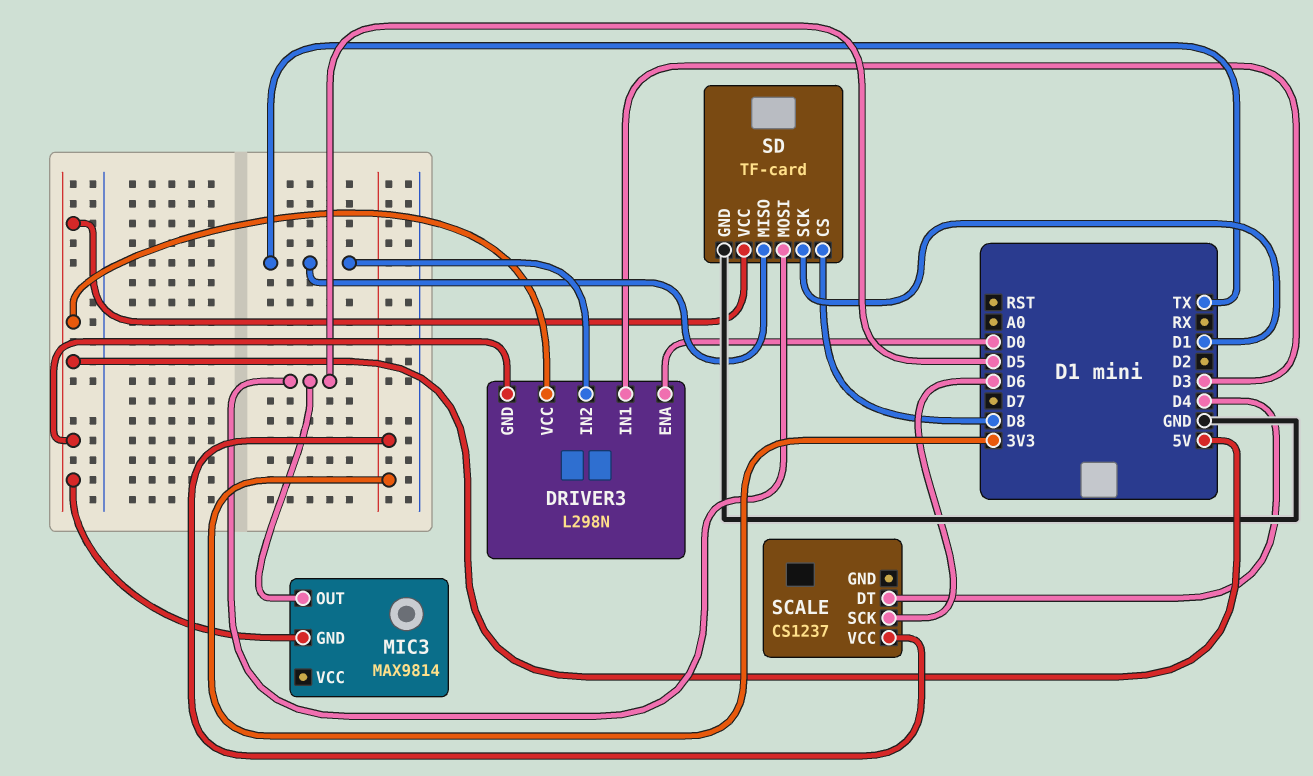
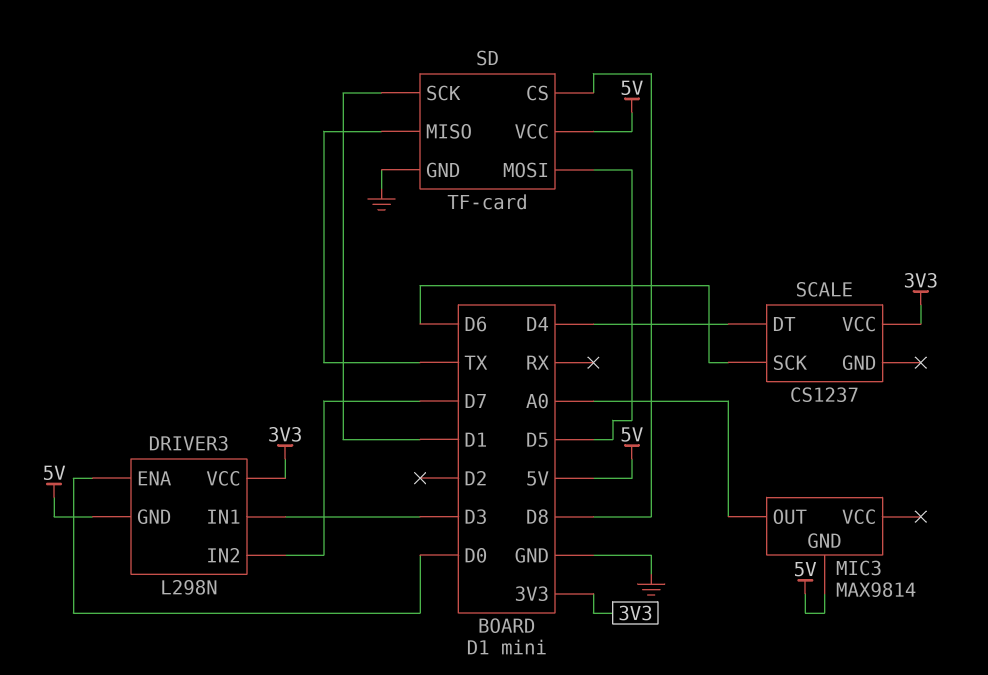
DRIVER3 pin IN2: TX -> D7
DRIVER3 pin VCC: 5V -> 3V3
MIC3 pin OUT: D5 -> A0

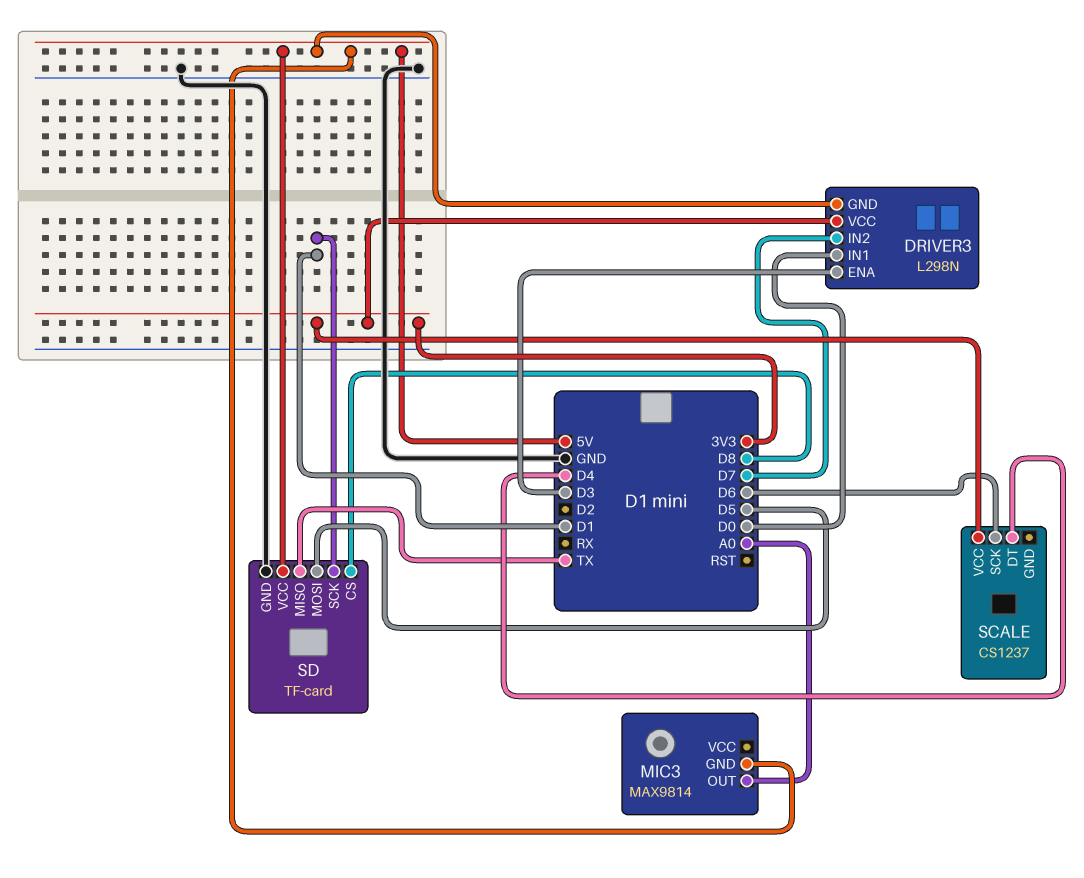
DRIVER3 pin ENA: D0 -> D3
DRIVER3 pin IN1: D3 -> D0

